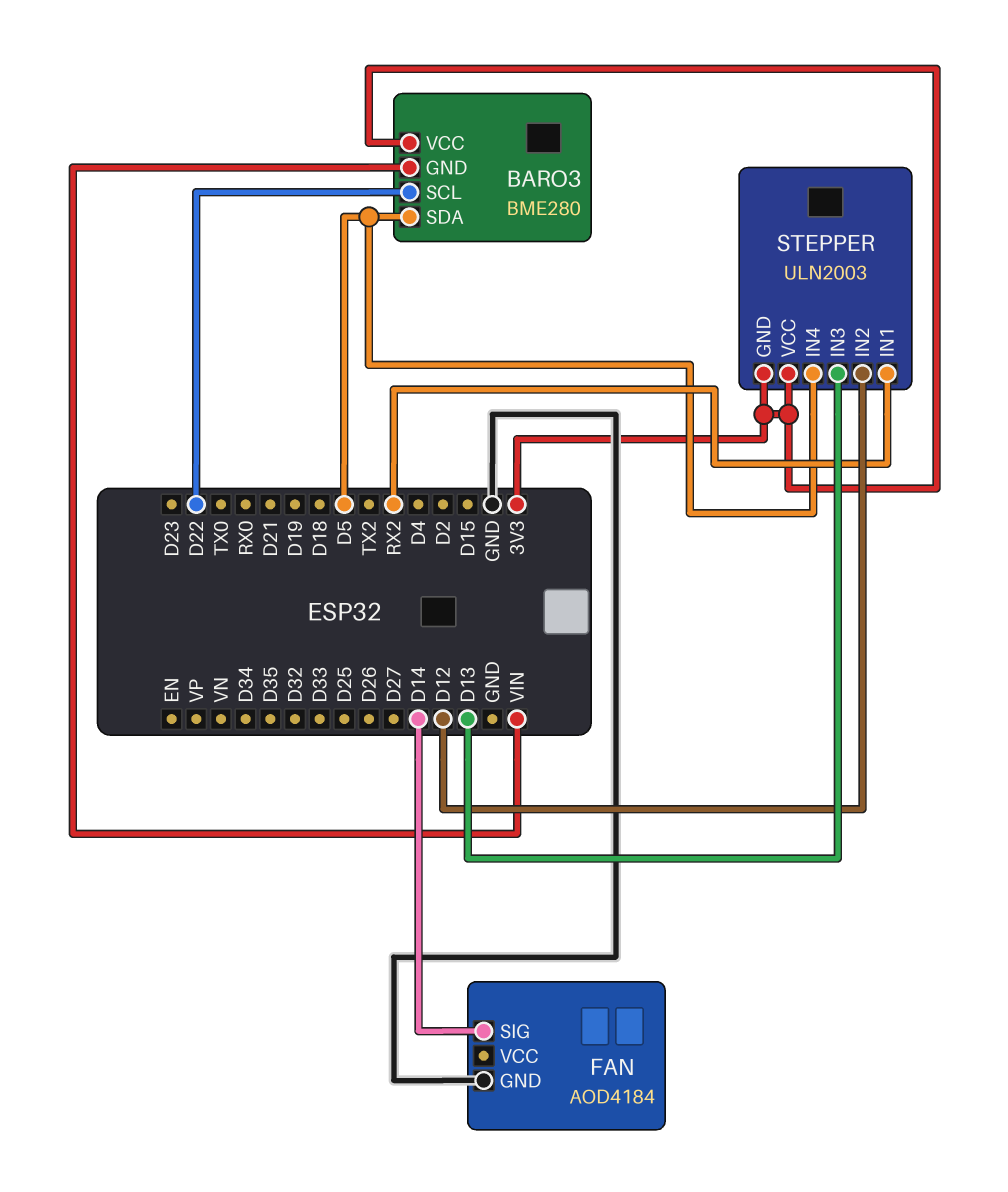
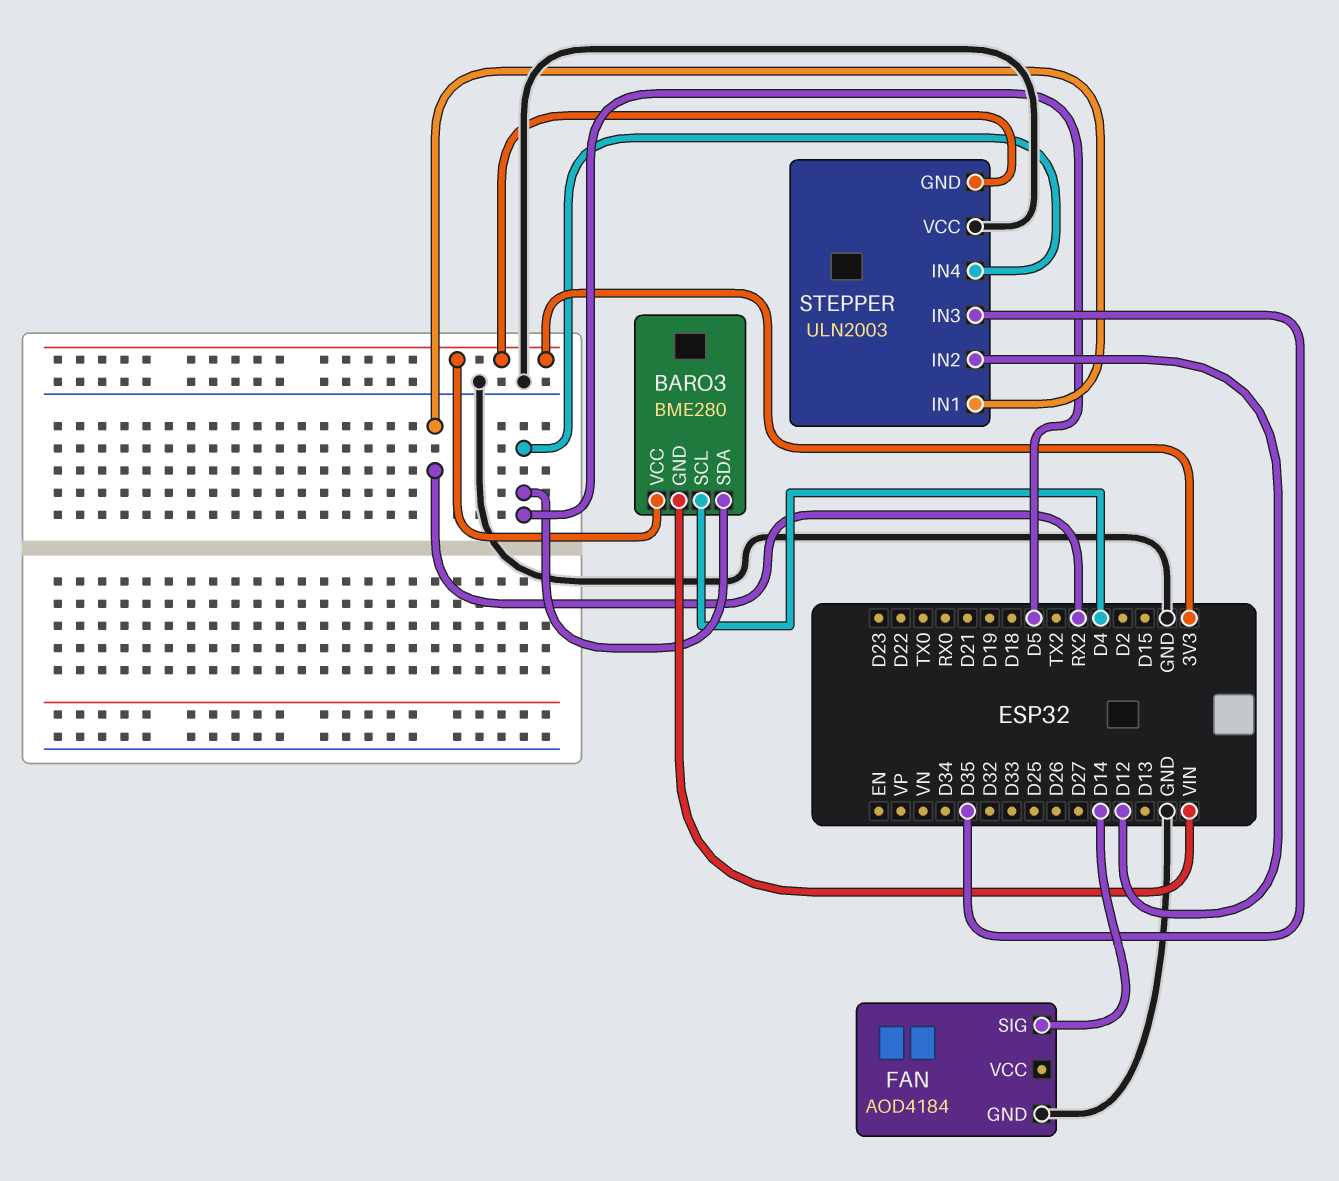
BARO3 pin SCL: D22 -> D4
STEPPER pin IN3: D13 -> D35
STEPPER pin VCC: 3V3 -> GND

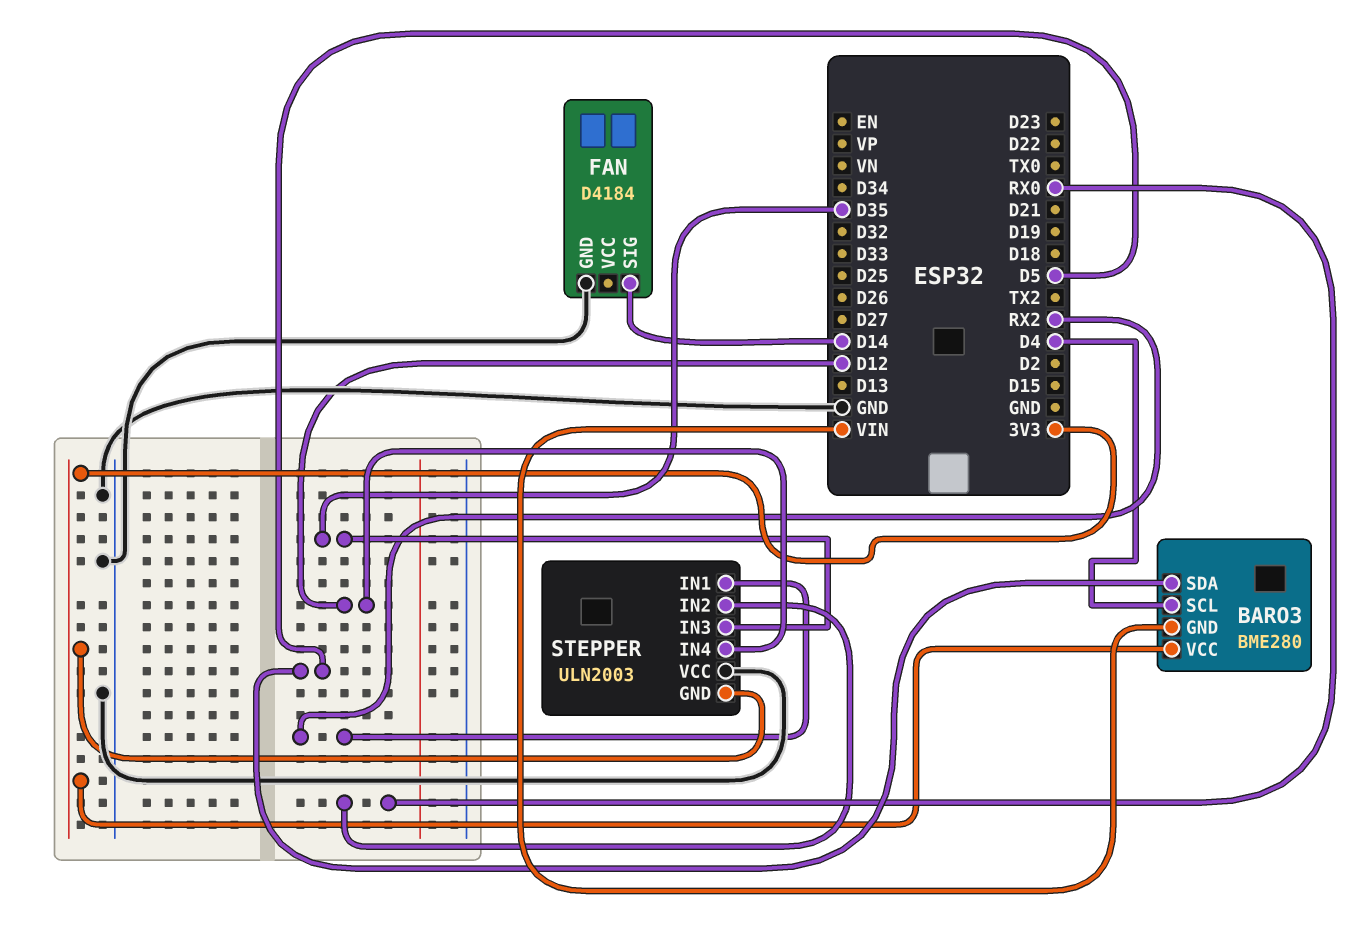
FAN: AOD4184 -> D4184
STEPPER pin IN2: D12 -> RX0
STEPPER pin IN4: D5 -> D12

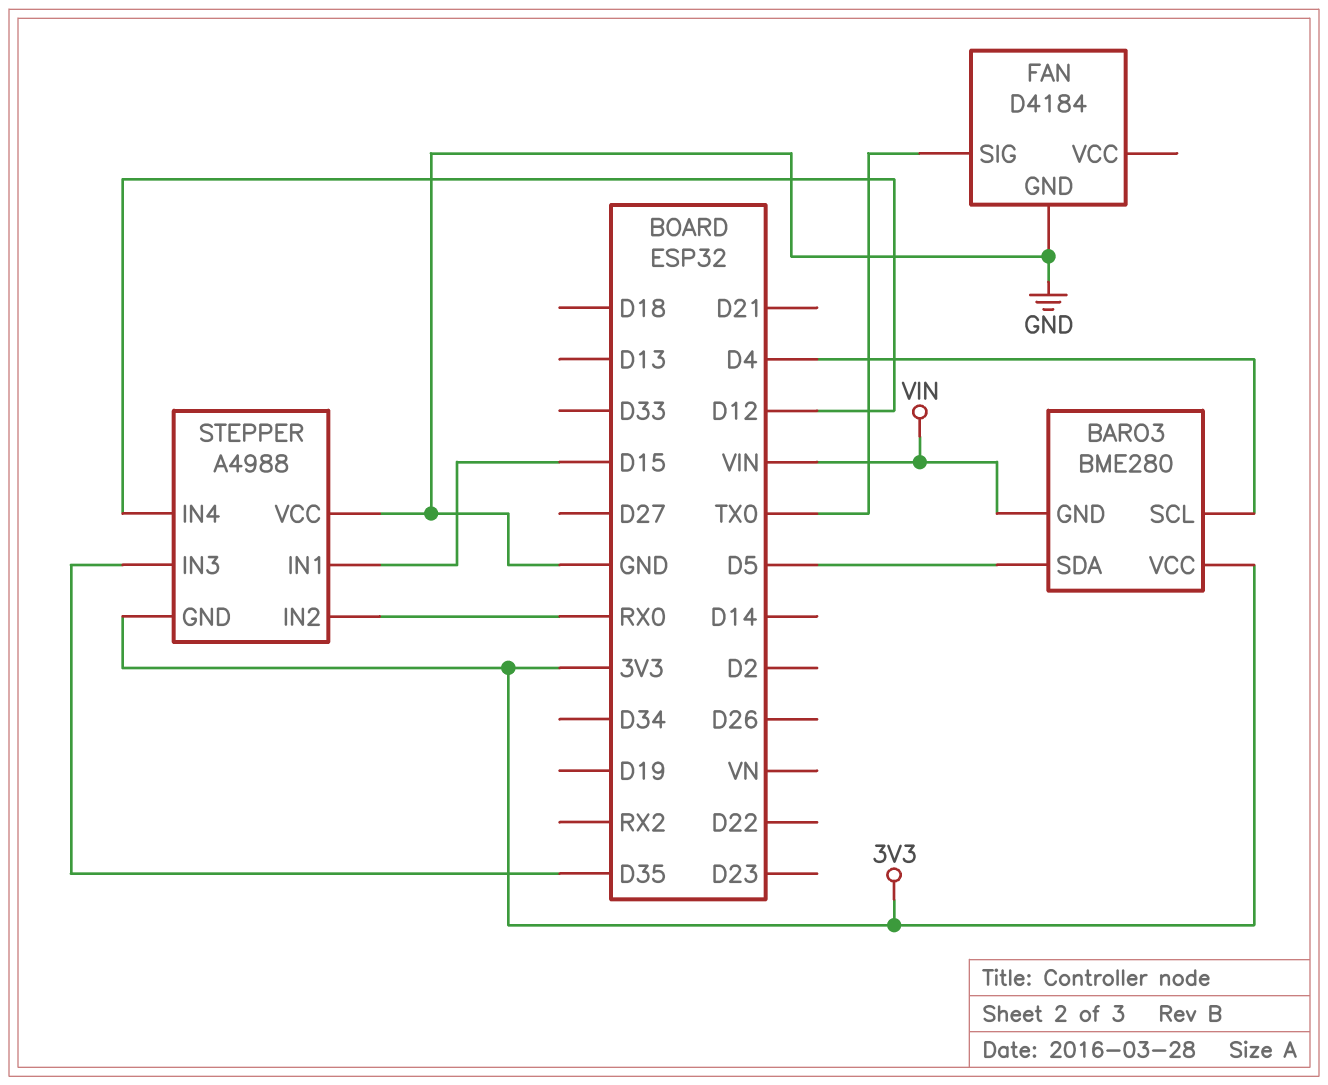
FAN pin SIG: D14 -> TX0
STEPPER: ULN2003 -> A4988
STEPPER pin IN1: RX2 -> D15

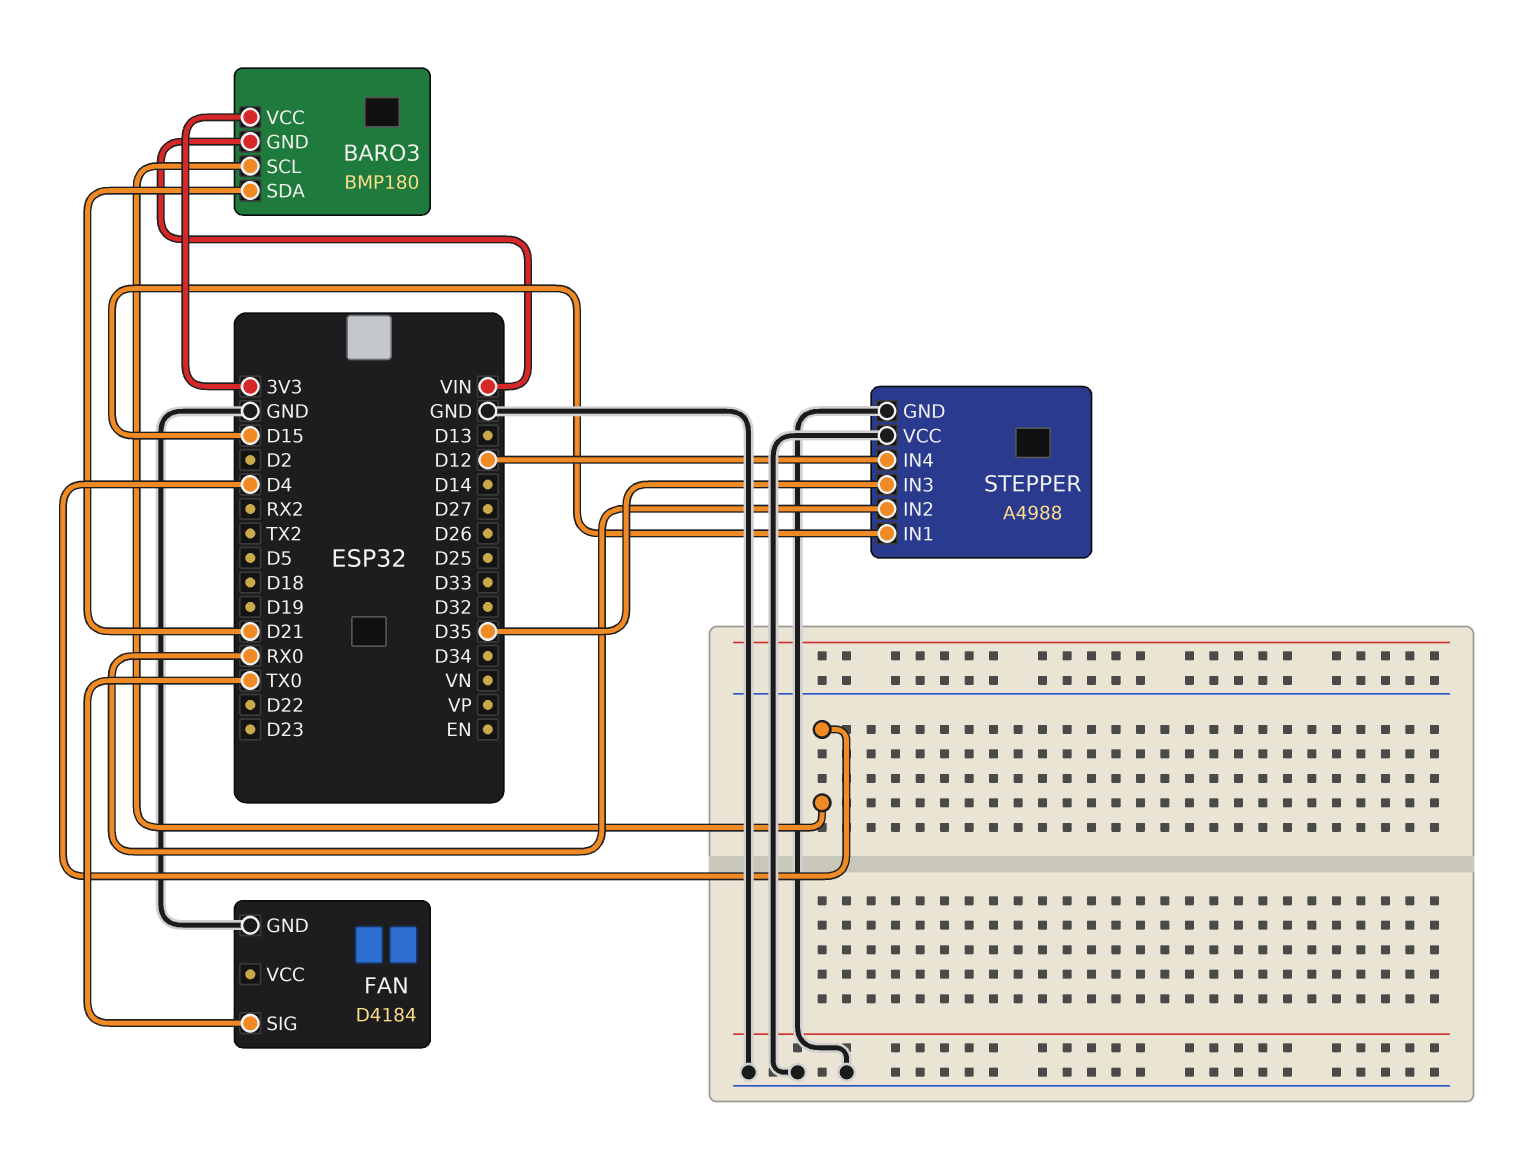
BARO3: BME280 -> BMP180
BARO3 pin SDA: D5 -> D21
STEPPER pin GND: 3V3 -> GND

